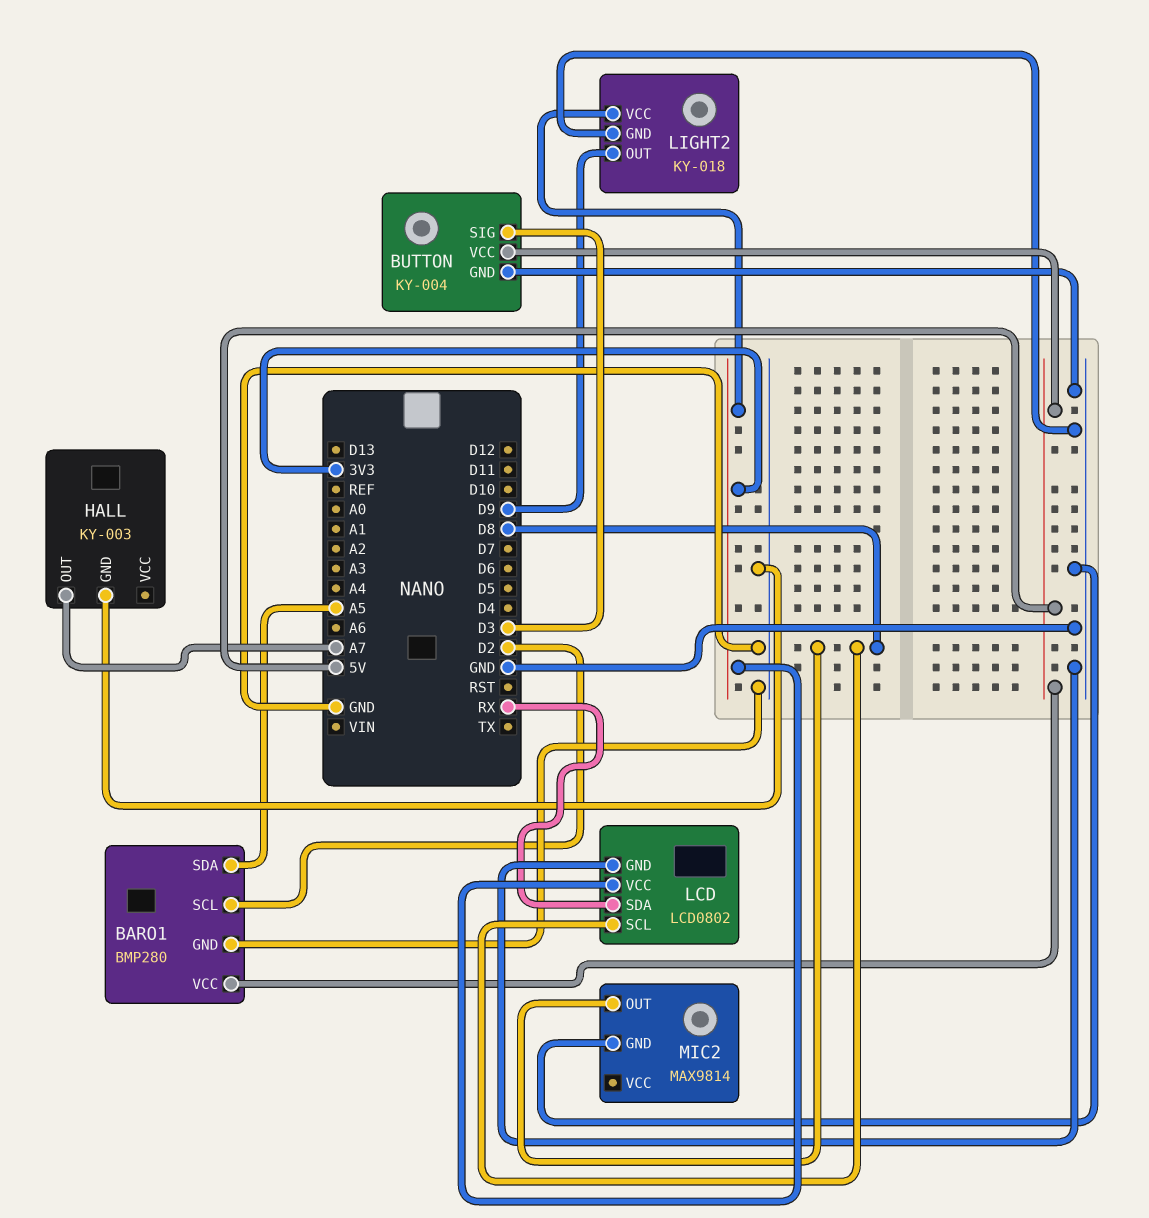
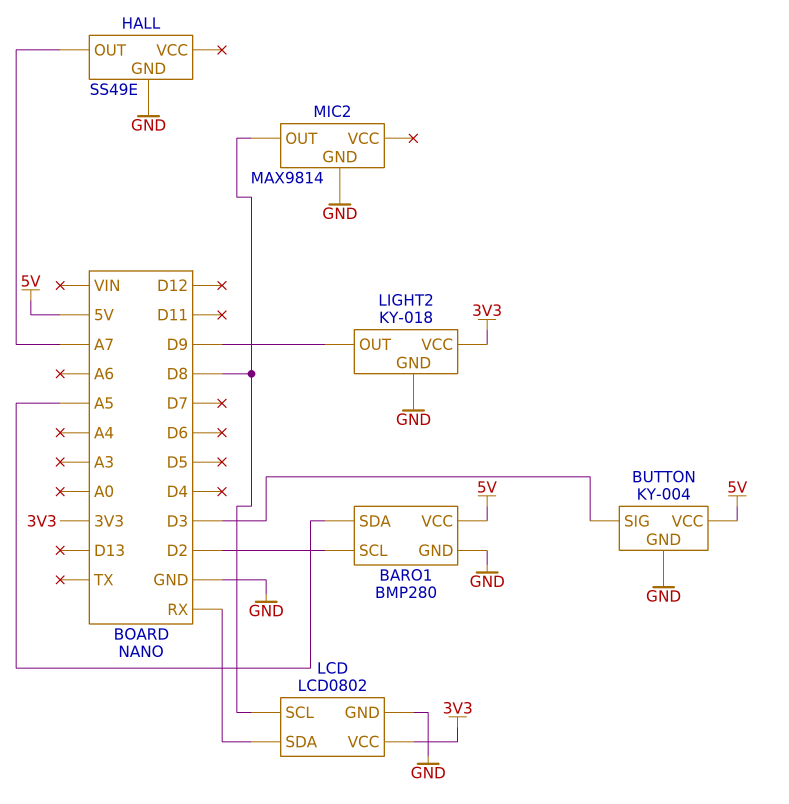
HALL: KY-003 -> SS49E

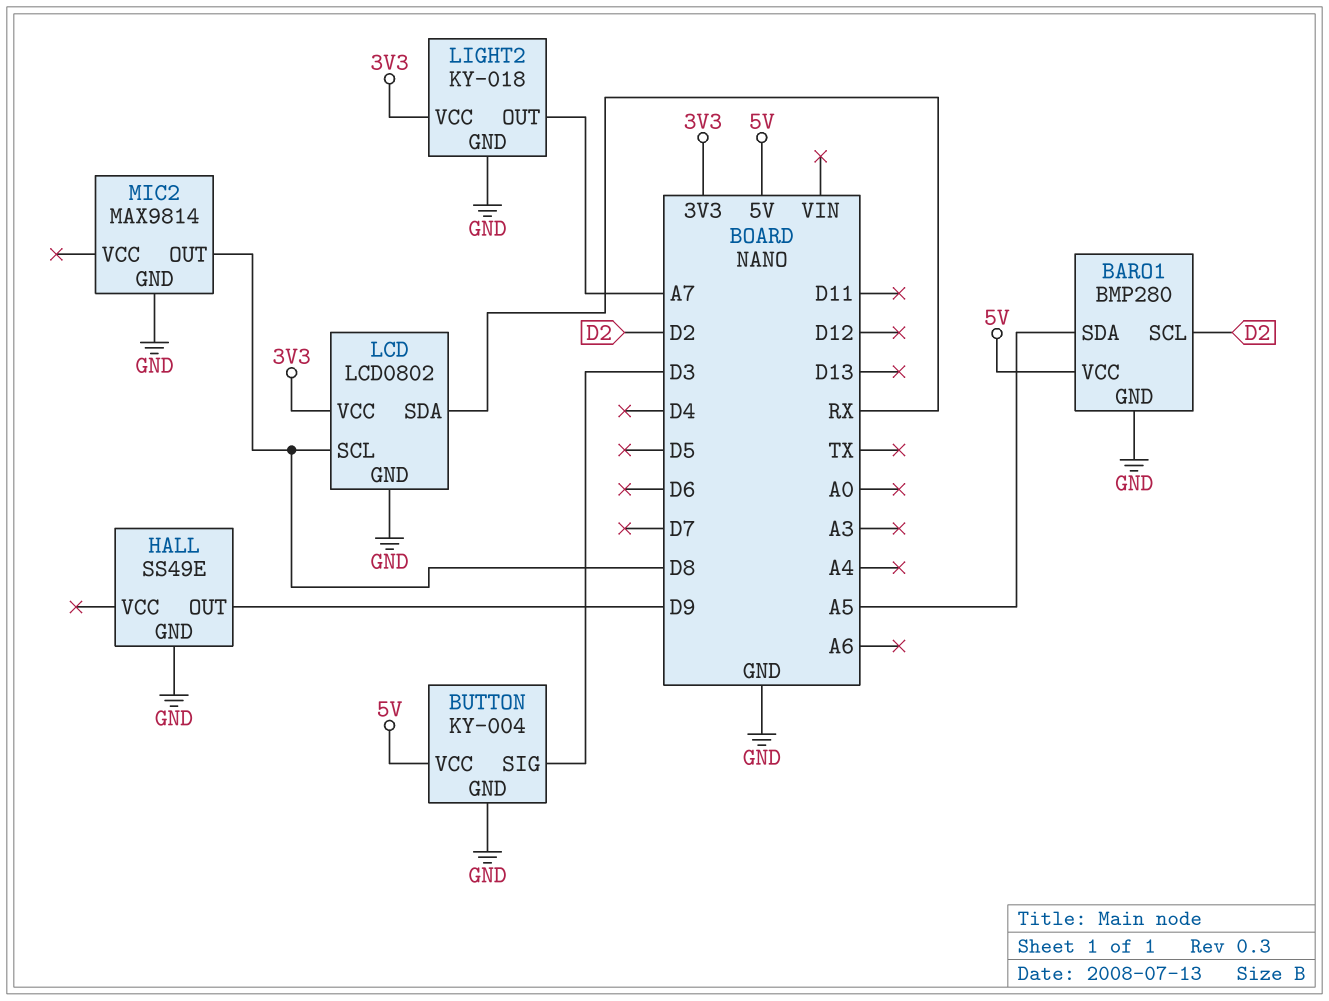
HALL pin OUT: A7 -> D9
LIGHT2 pin OUT: D9 -> A7

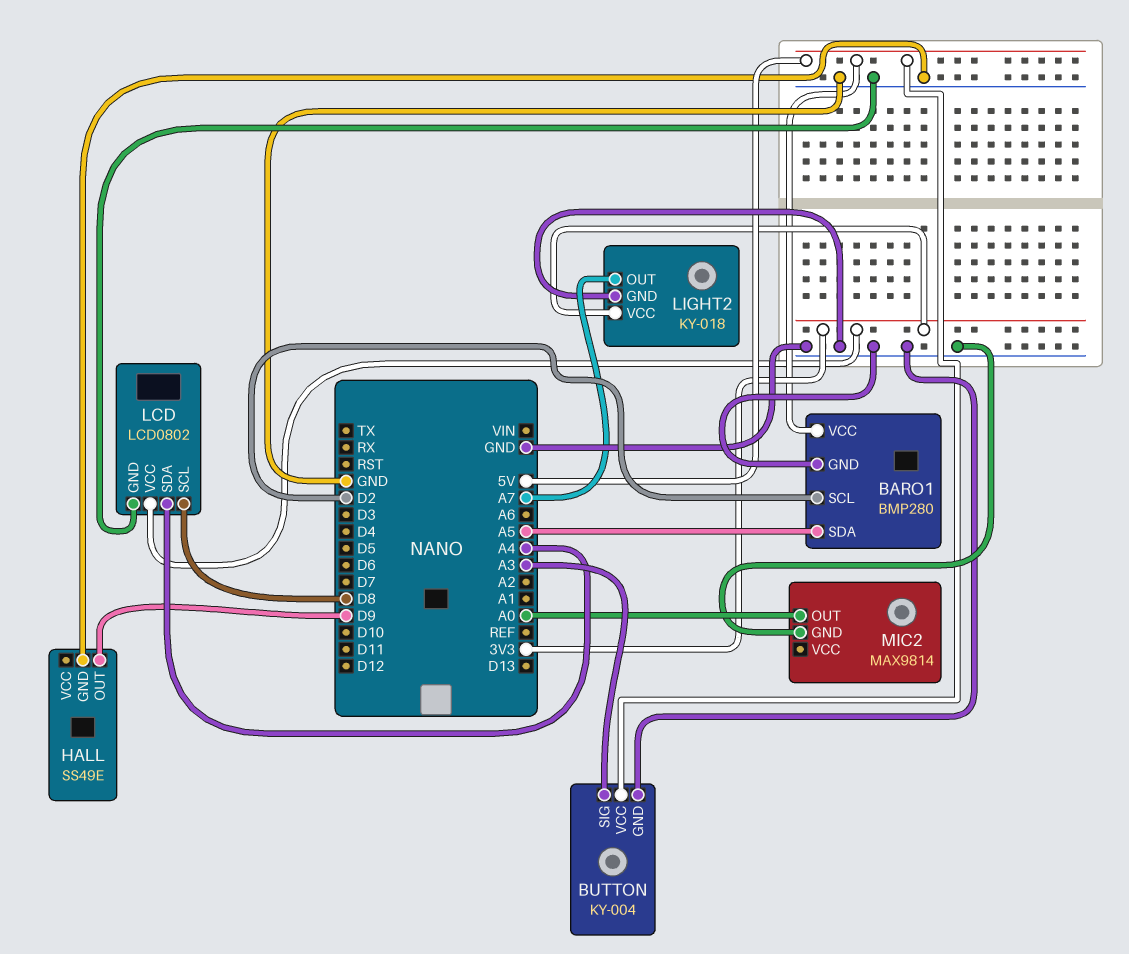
BUTTON pin SIG: D3 -> A3
LCD pin SDA: RX -> A4
MIC2 pin OUT: D8 -> A0

